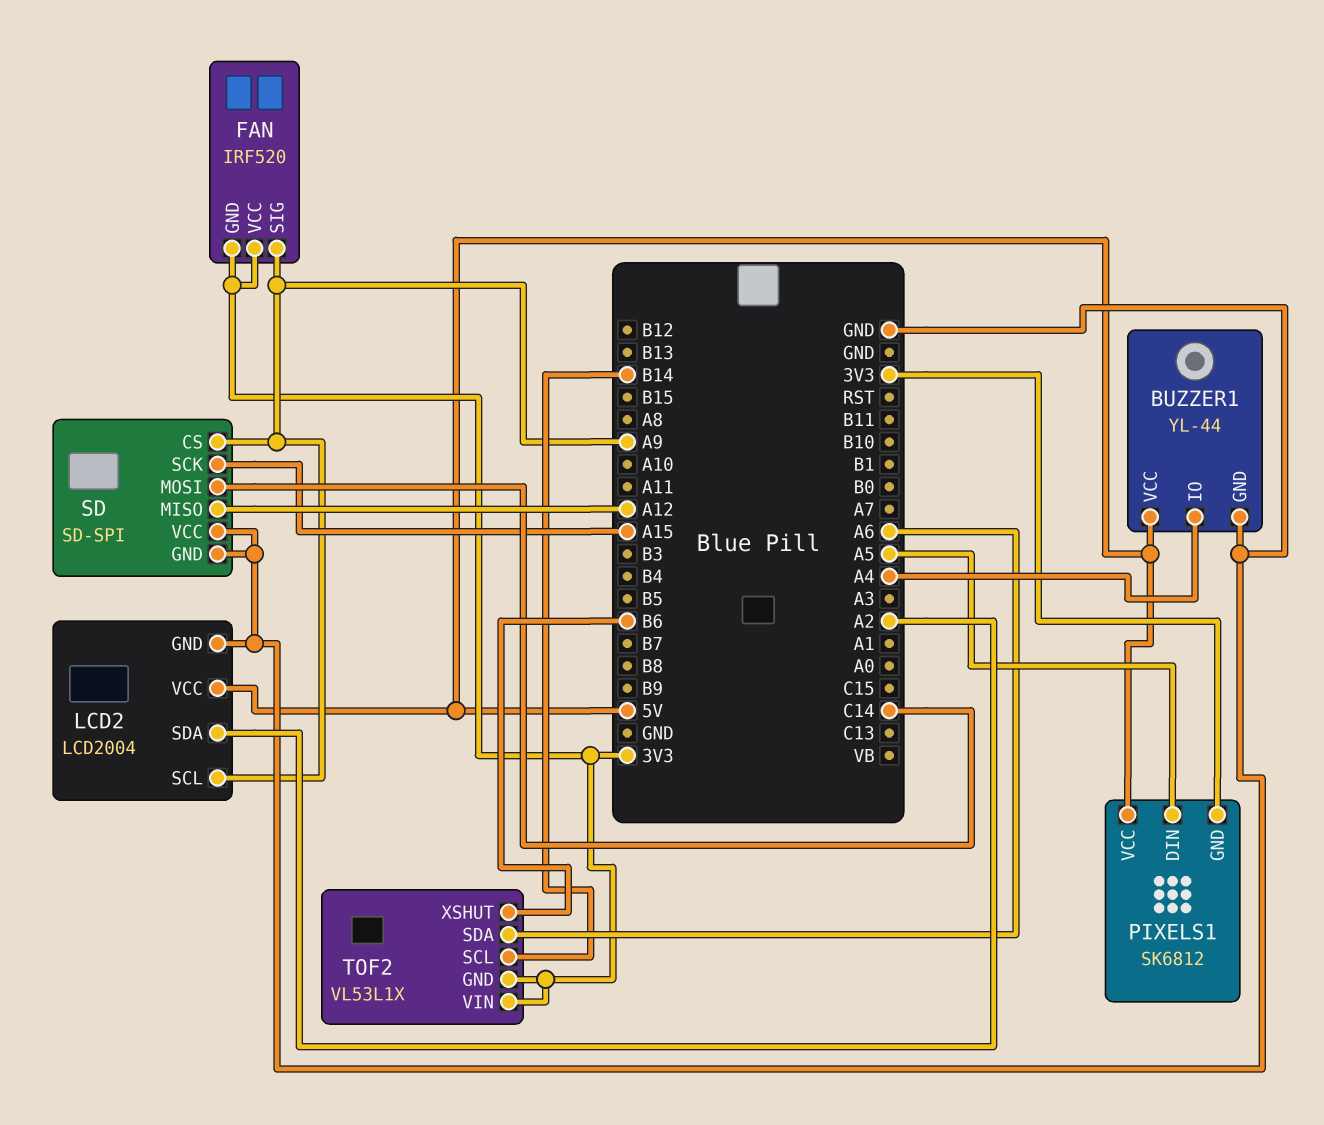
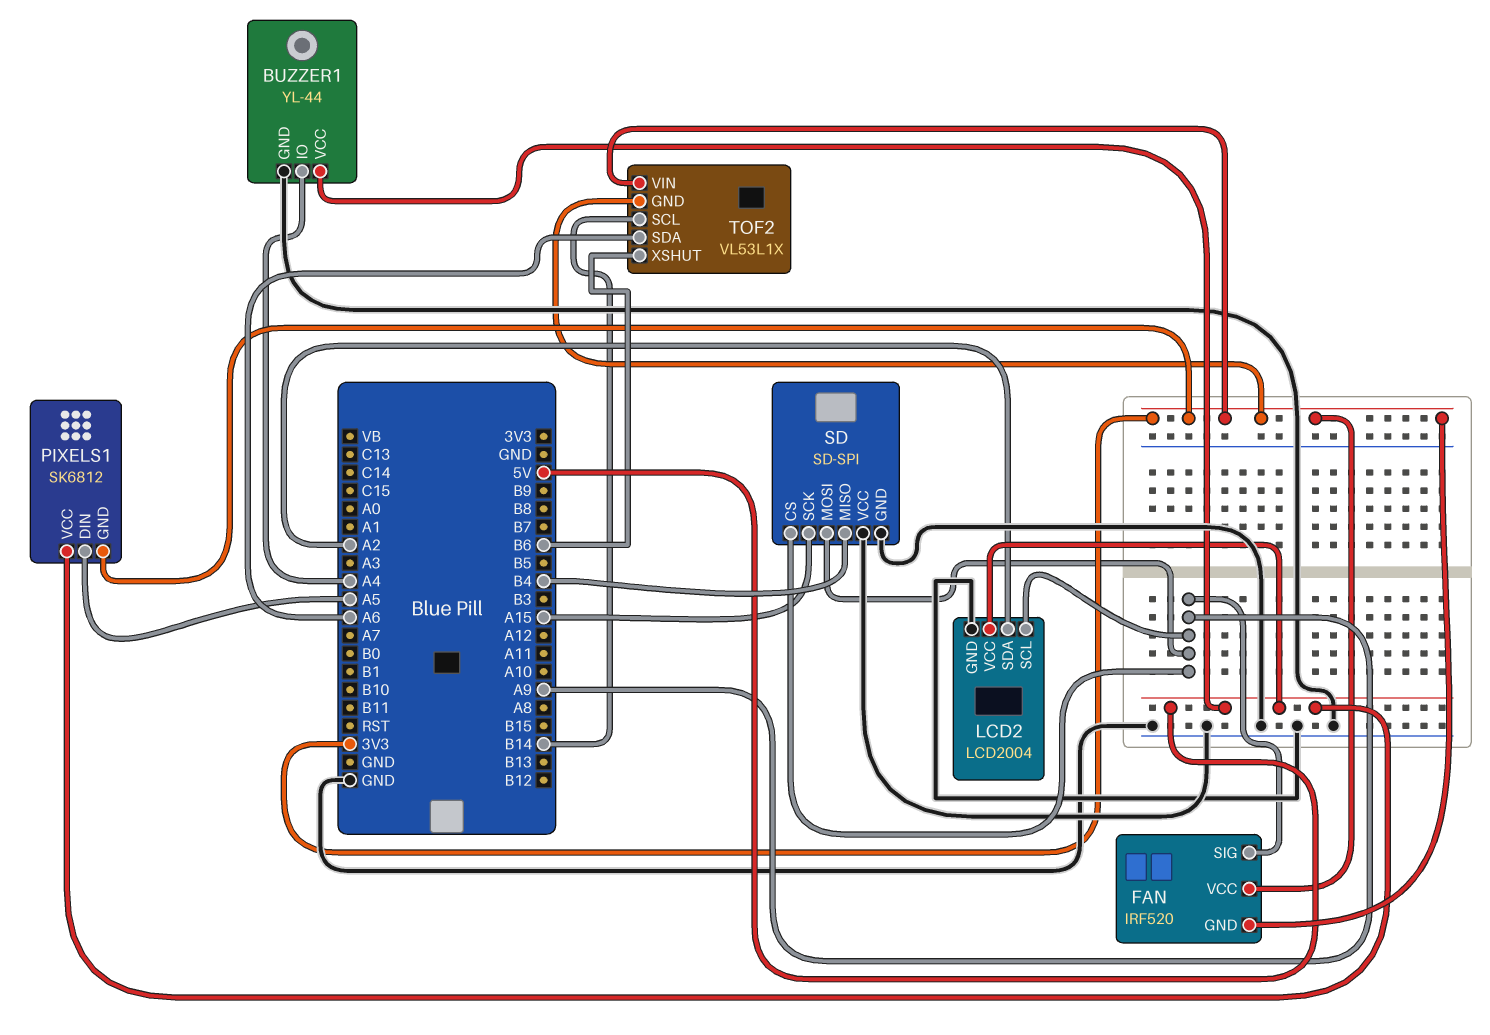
SD pin MISO: A12 -> B4
SD pin MOSI: C14 -> A9

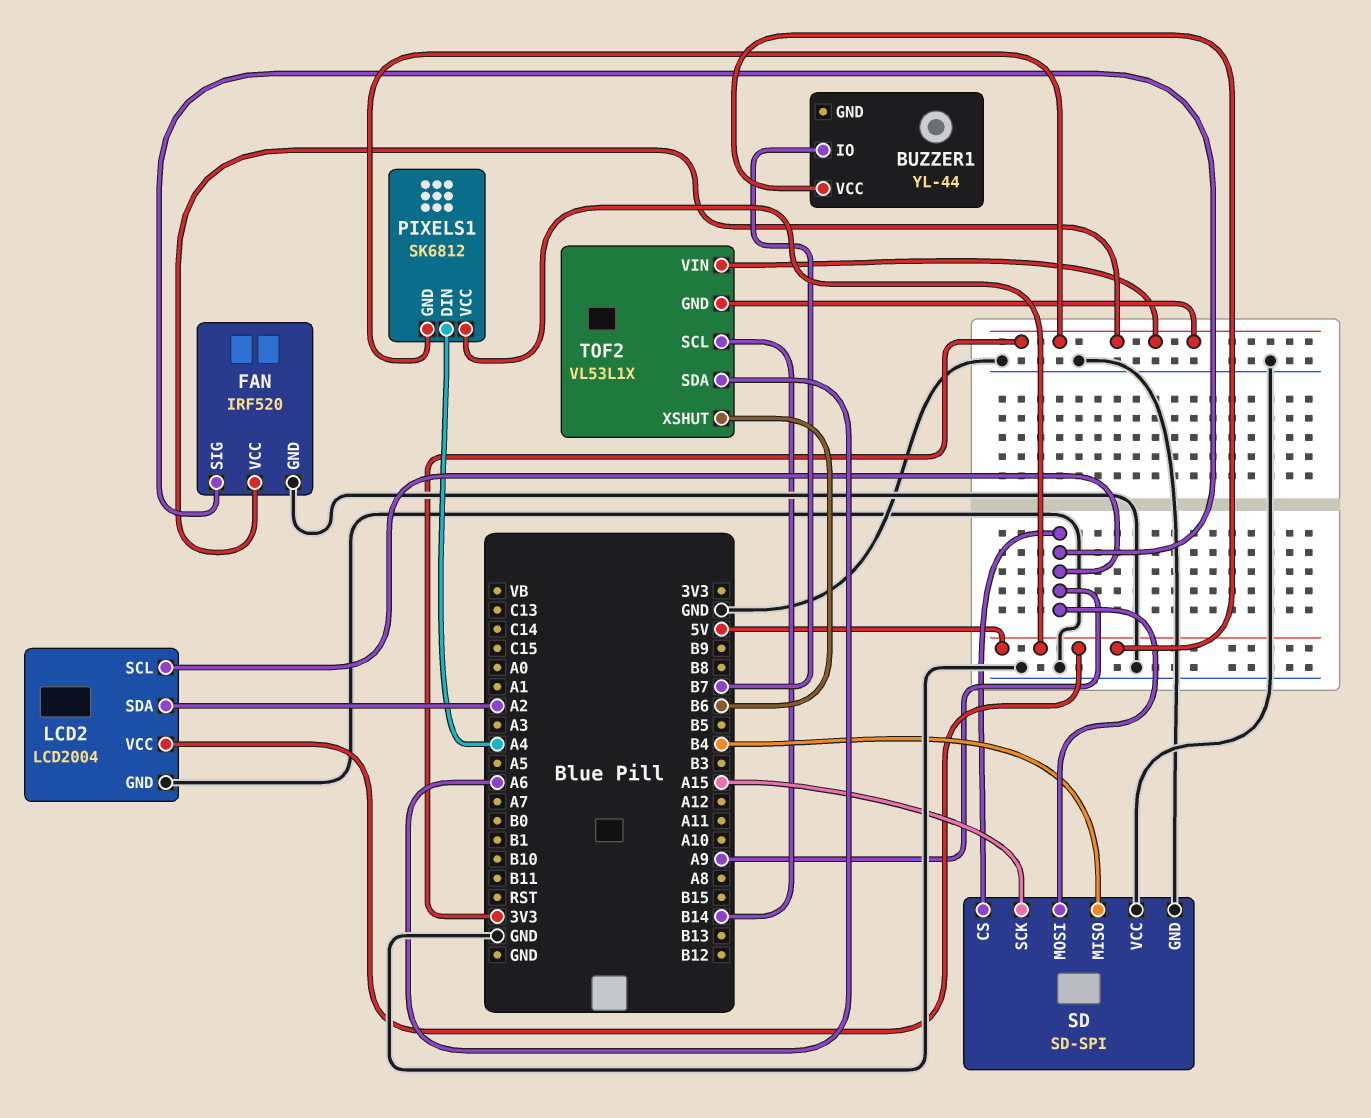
BUZZER1 pin GND: GND -> none
BUZZER1 pin IO: A4 -> B7
FAN pin GND: 3V3 -> GND
PIXELS1 pin DIN: A5 -> A4

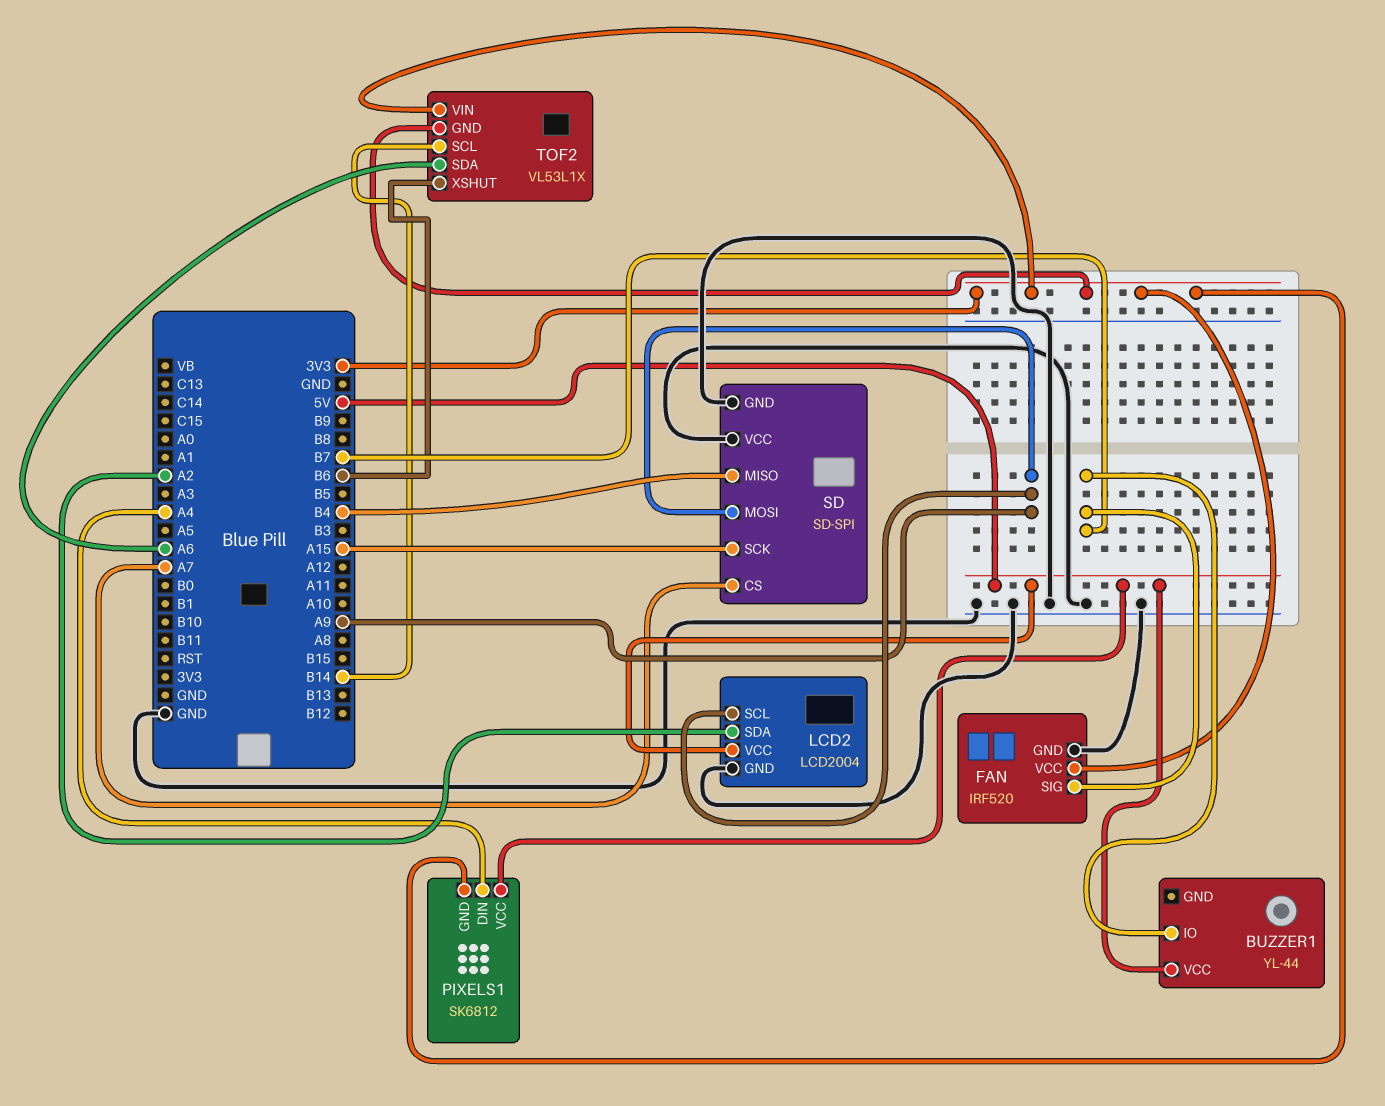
FAN pin SIG: A9 -> B7
SD pin CS: A9 -> A7

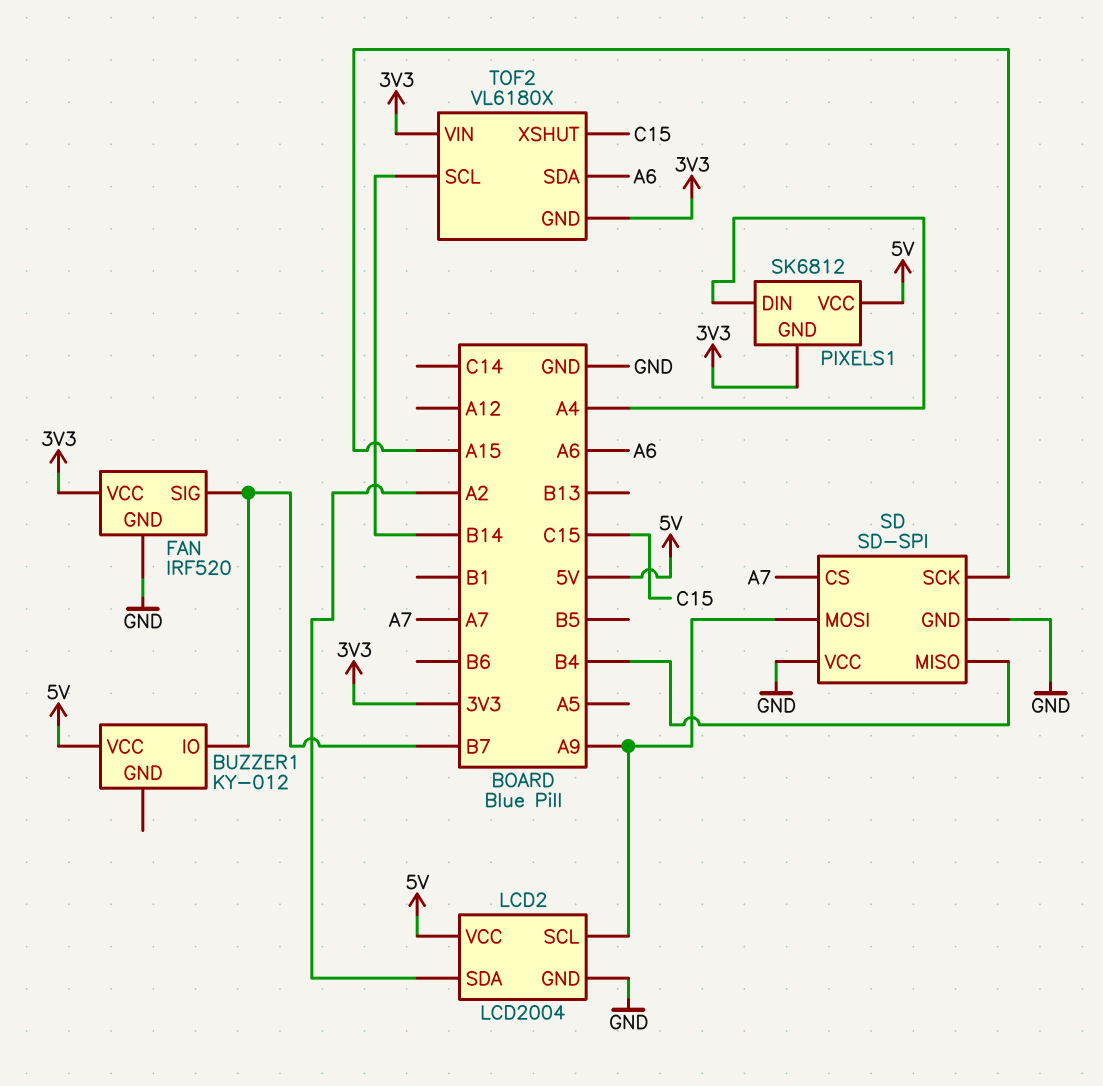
BUZZER1: YL-44 -> KY-012
TOF2: VL53L1X -> VL6180X
TOF2 pin XSHUT: B6 -> C15

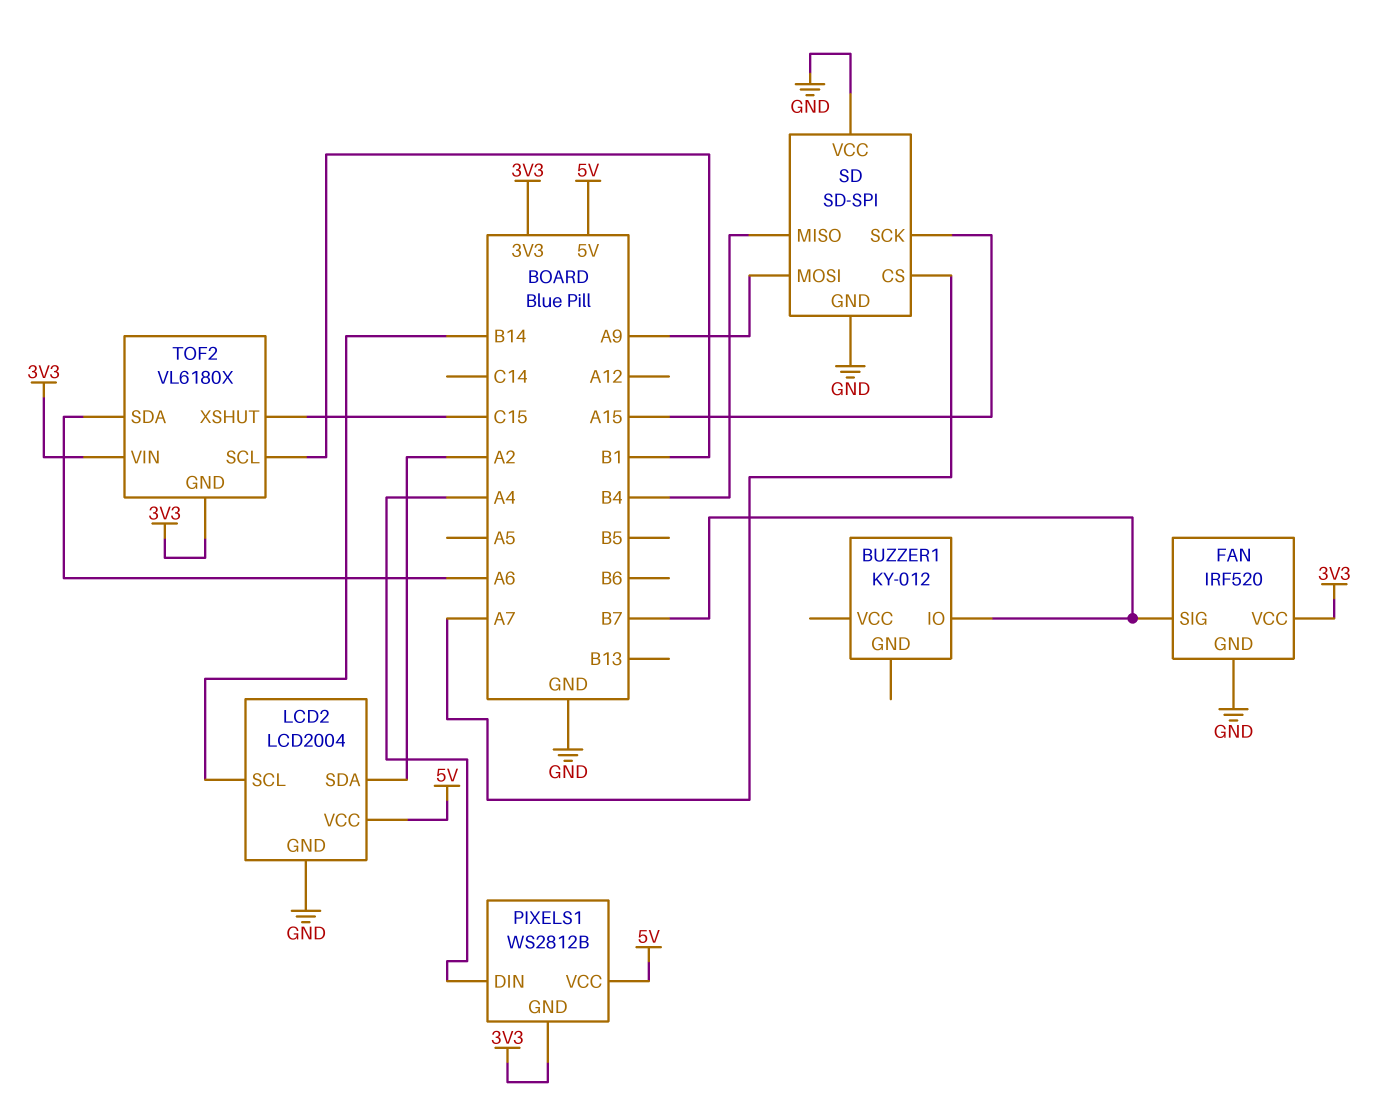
BUZZER1 pin VCC: 5V -> none
LCD2 pin SCL: A9 -> B14
PIXELS1: SK6812 -> WS2812B
TOF2 pin SCL: B14 -> B1

